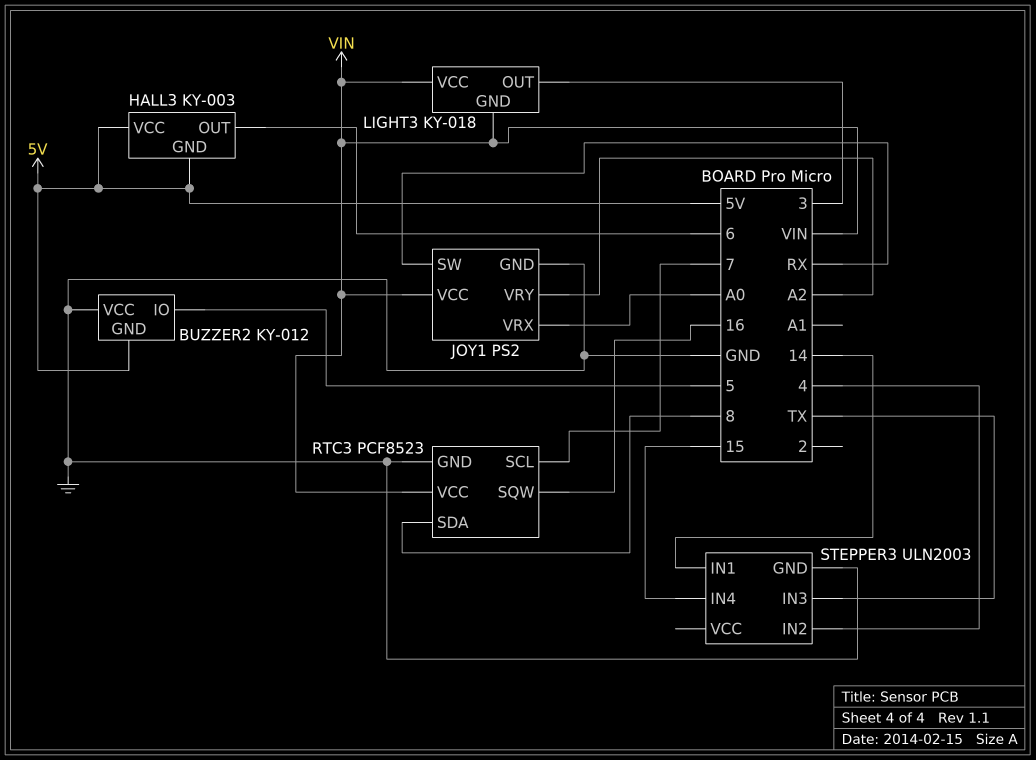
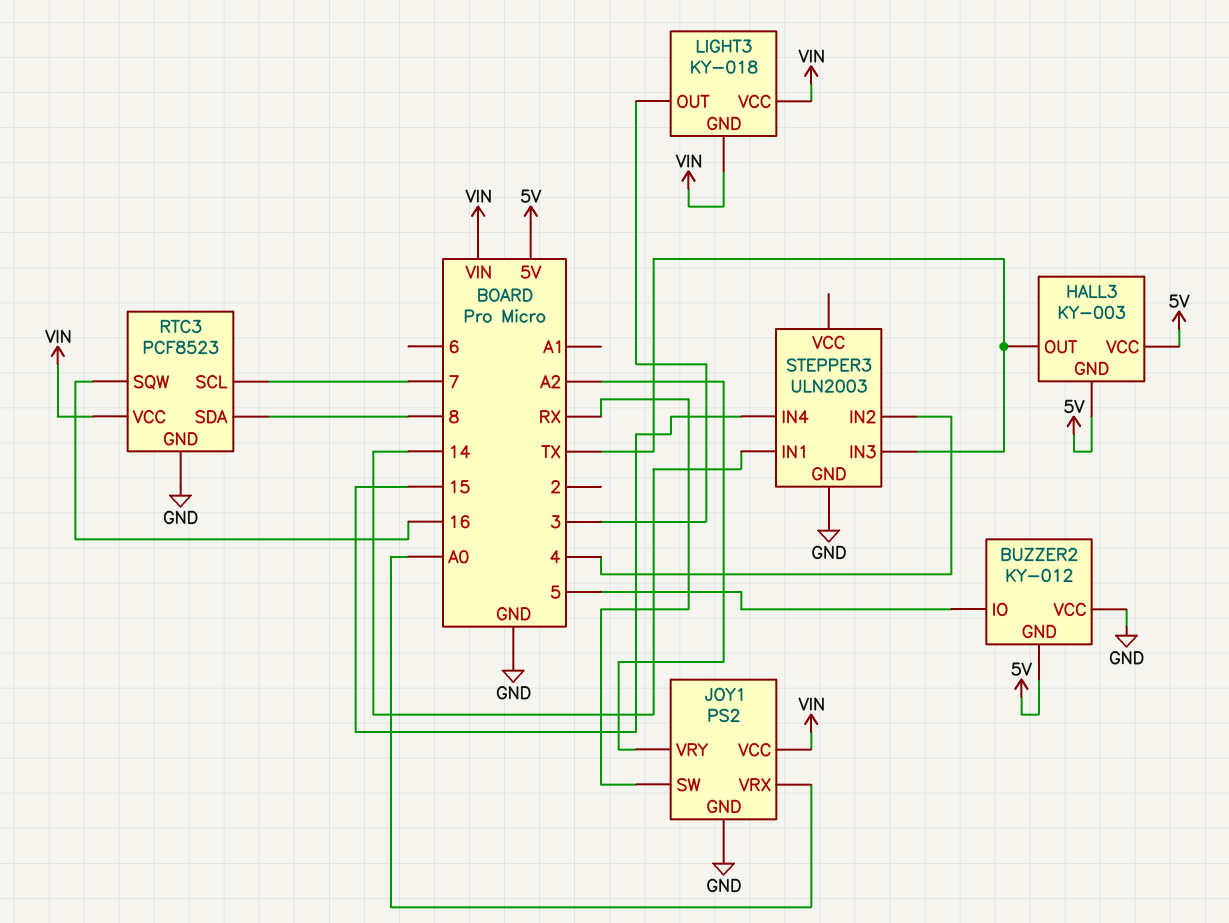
HALL3 pin OUT: 6 -> TX

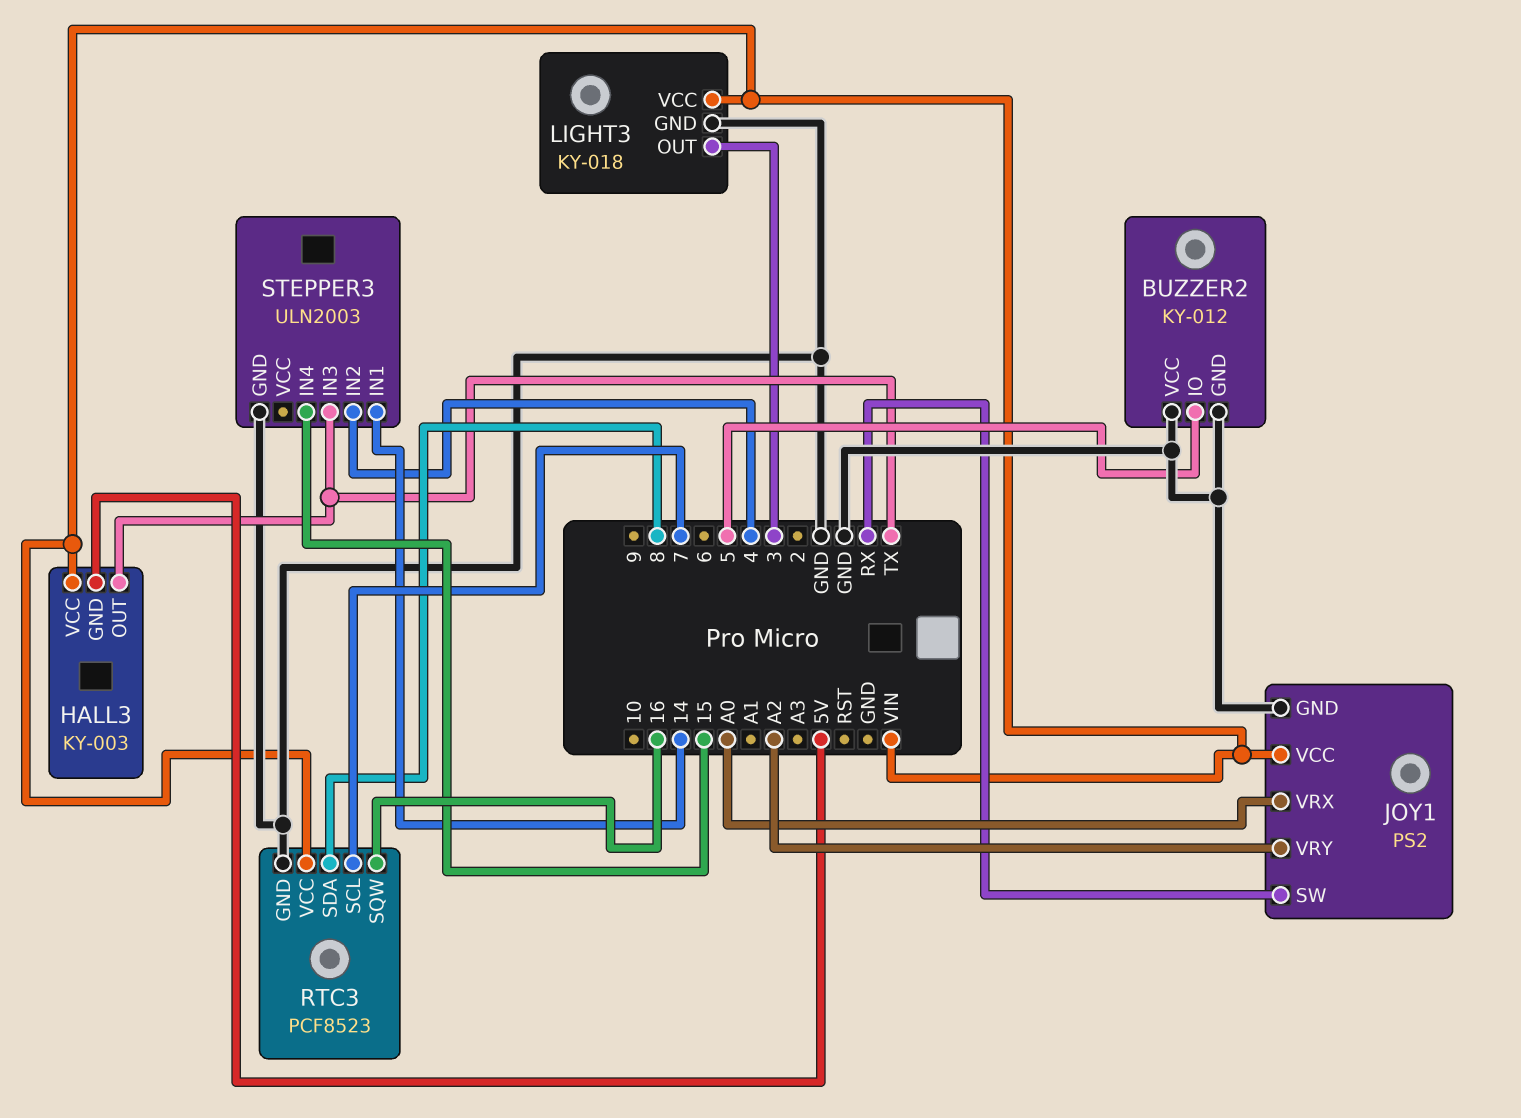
BUZZER2 pin GND: 5V -> GND
HALL3 pin VCC: 5V -> VIN
LIGHT3 pin GND: VIN -> GND

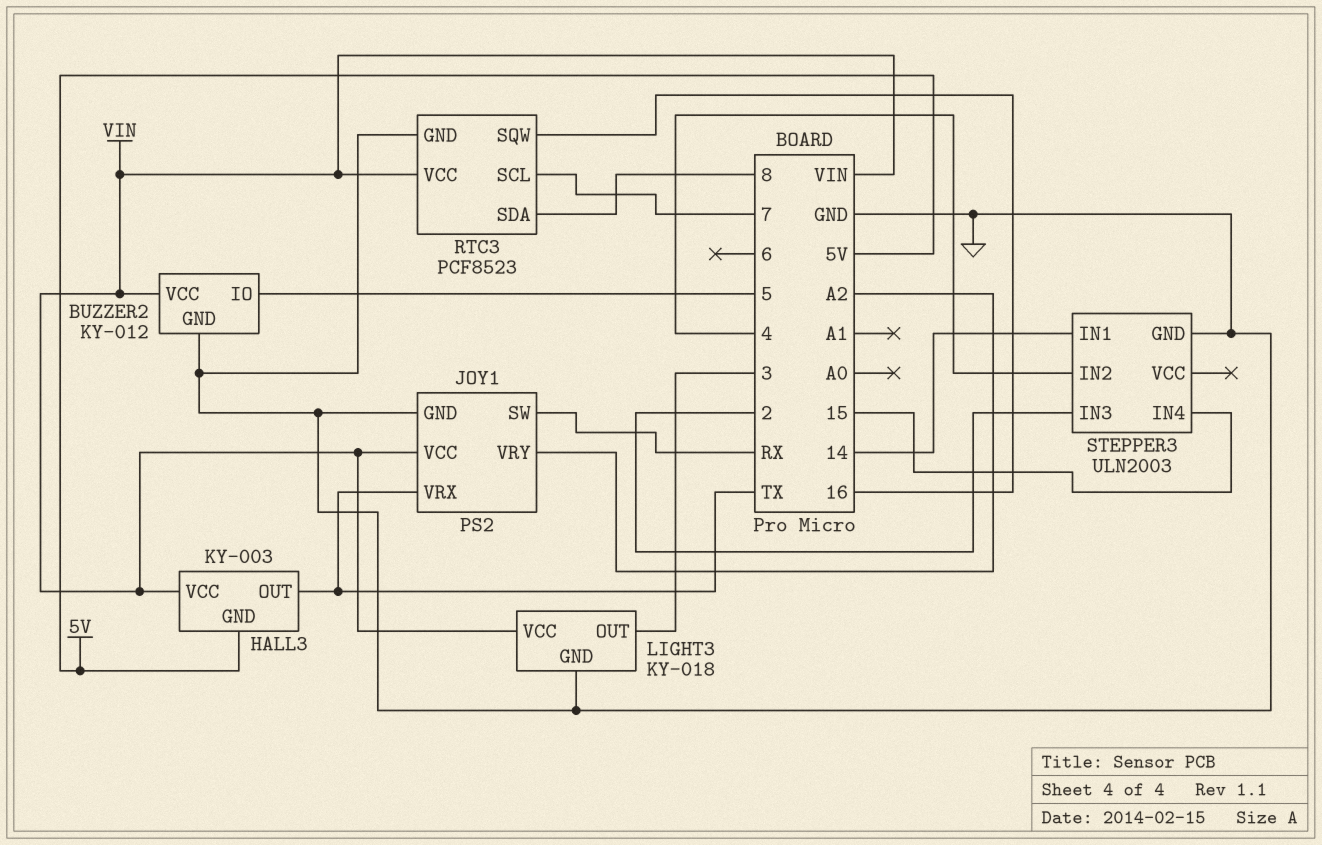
BUZZER2 pin VCC: GND -> VIN
JOY1 pin VRX: A0 -> TX
STEPPER3 pin IN3: TX -> 2

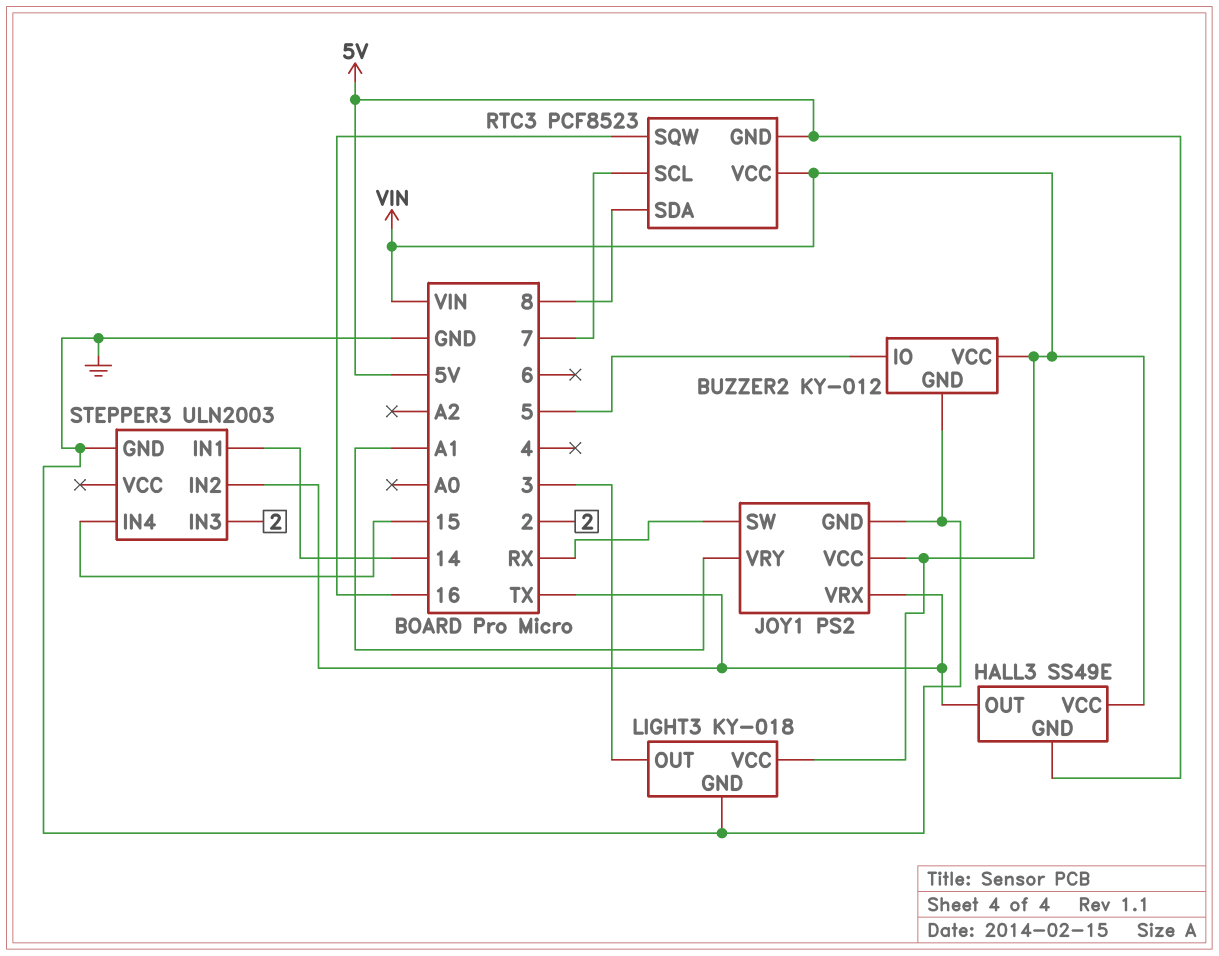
HALL3: KY-003 -> SS49E
JOY1 pin VRY: A2 -> A1
RTC3 pin GND: GND -> 5V
STEPPER3 pin IN2: 4 -> TX

